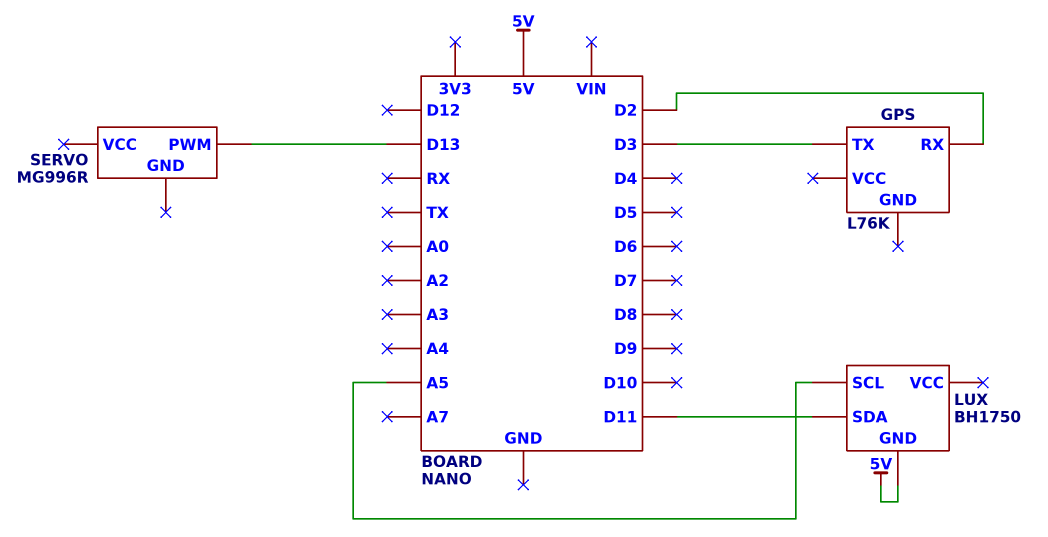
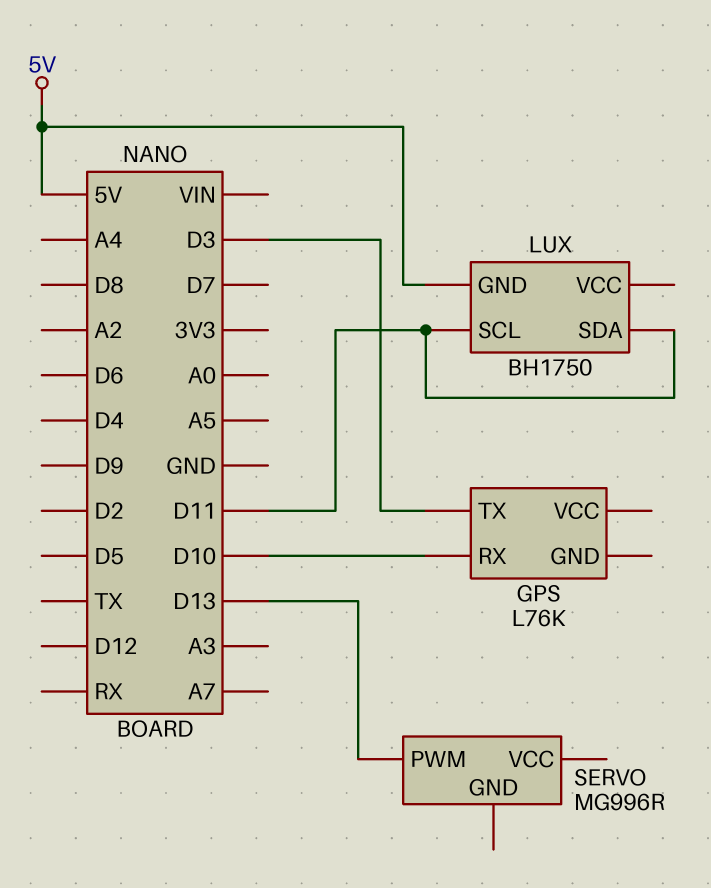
GPS pin RX: D2 -> D10
LUX pin SCL: A5 -> D11

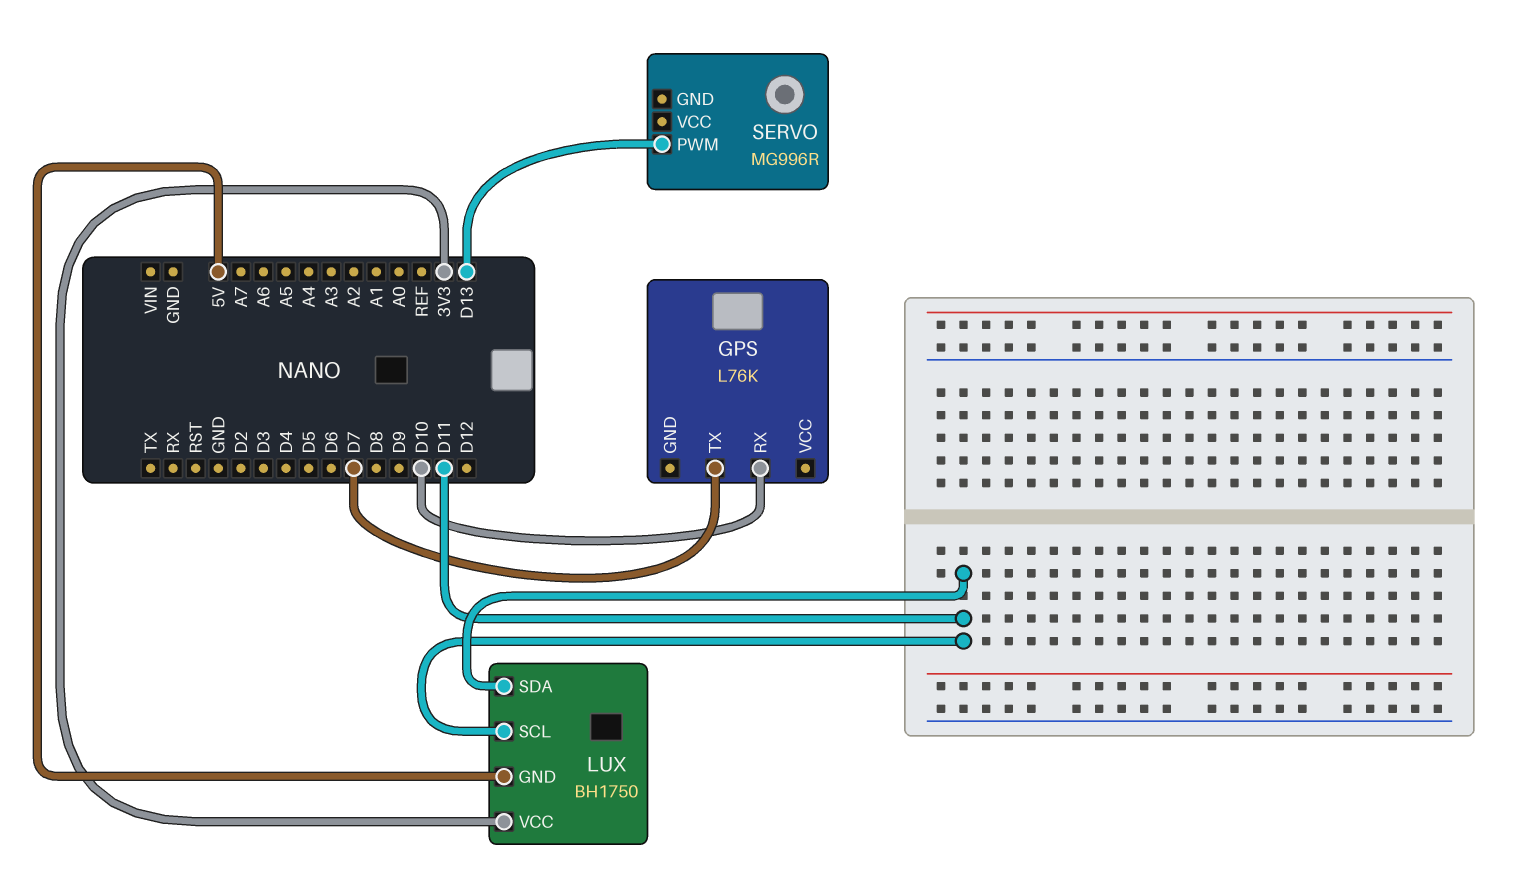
GPS pin TX: D3 -> D7
LUX pin VCC: none -> 3V3

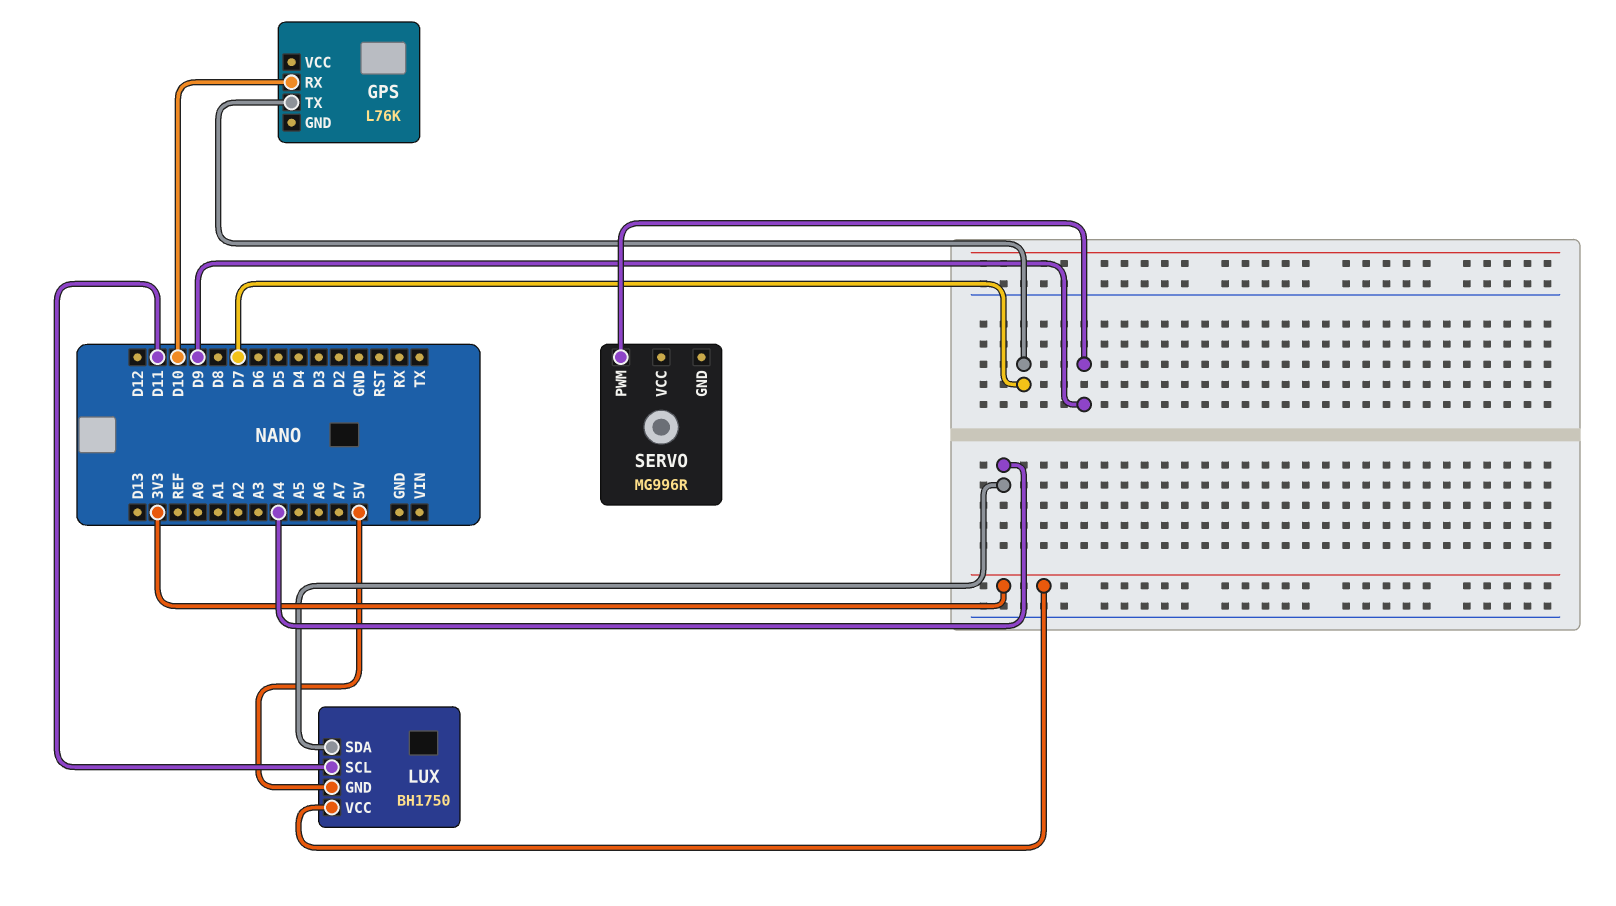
LUX pin SDA: D11 -> A4
SERVO pin PWM: D13 -> D9

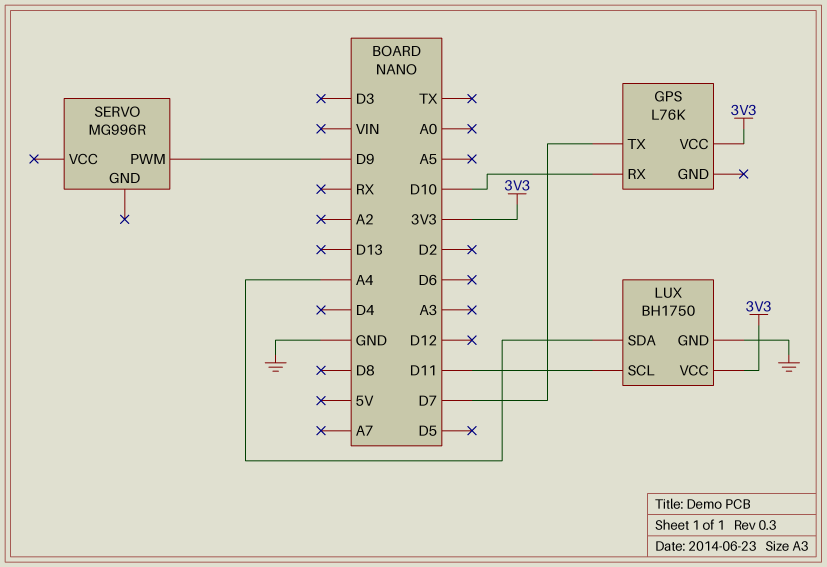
GPS pin VCC: none -> 3V3
LUX pin GND: 5V -> GND

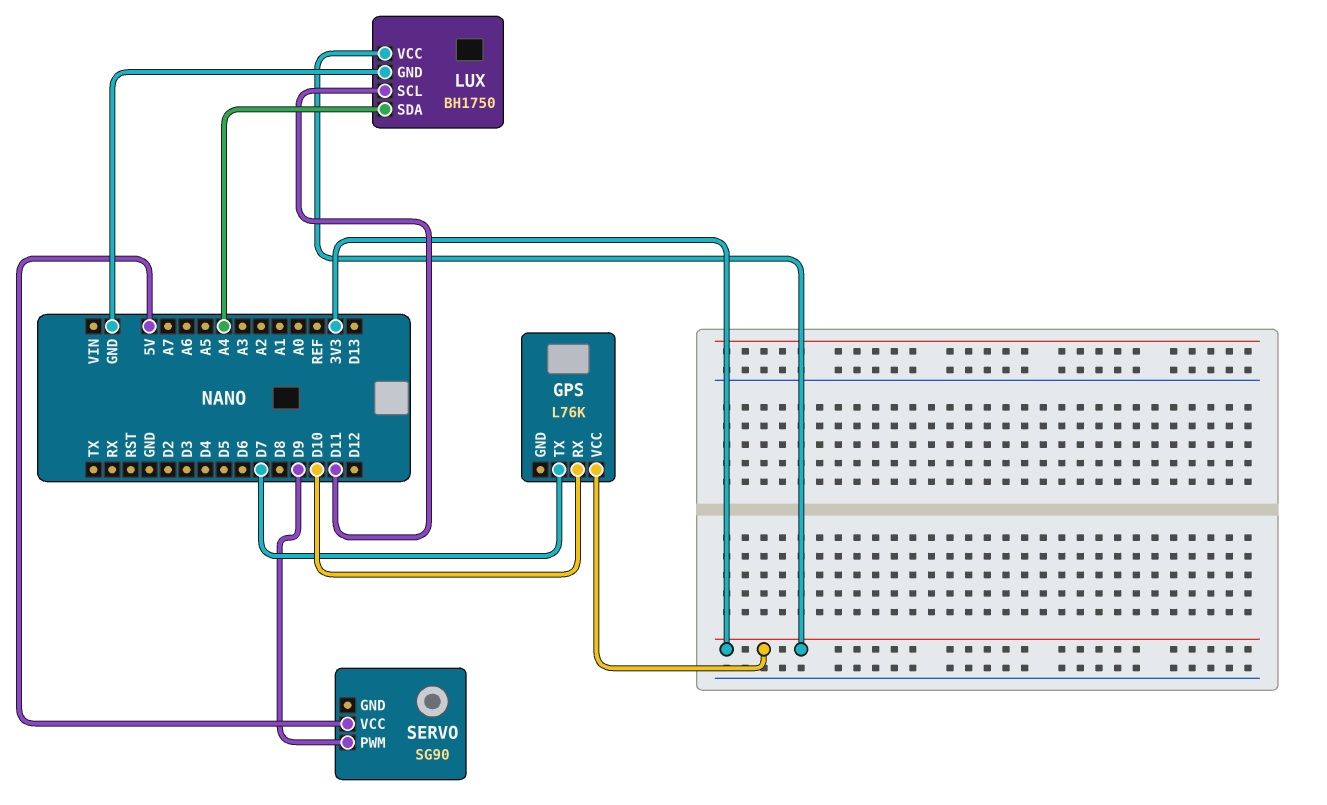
SERVO: MG996R -> SG90
SERVO pin VCC: none -> 5V

